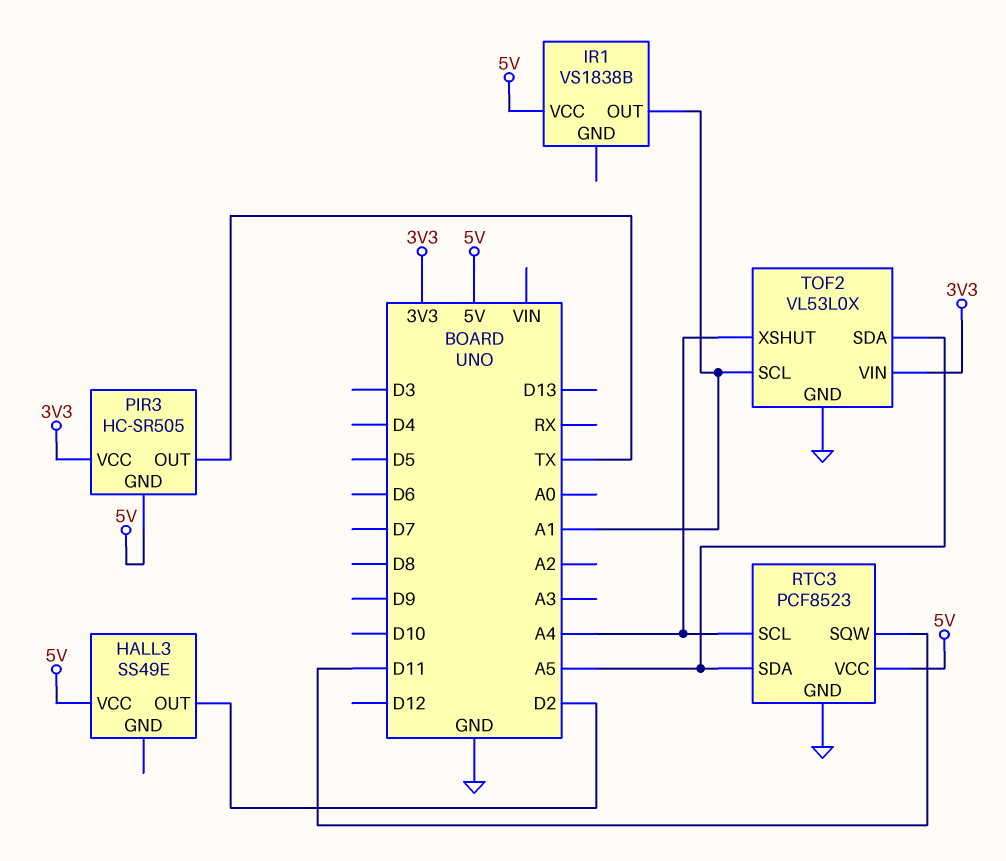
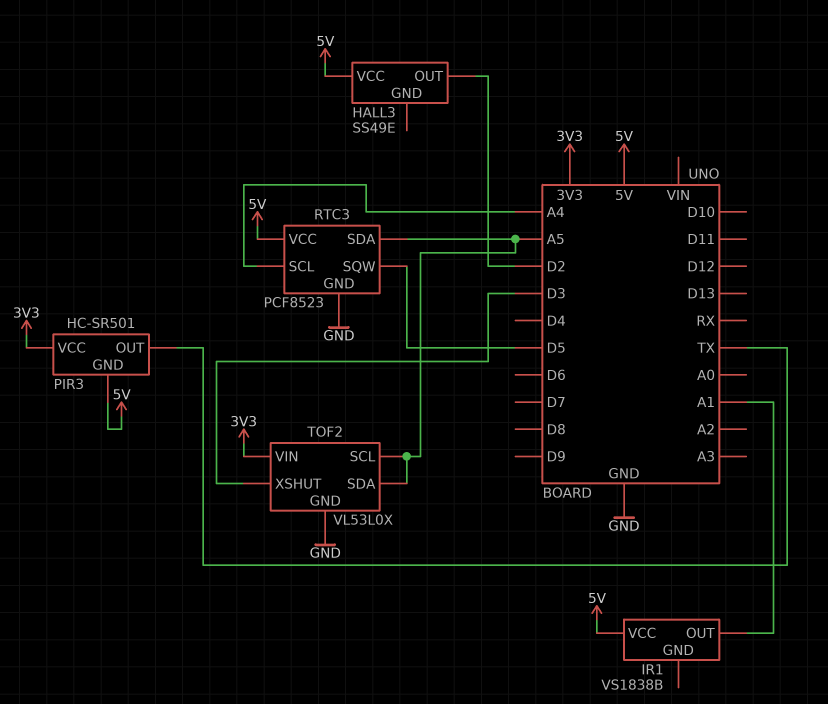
PIR3: HC-SR505 -> HC-SR501
RTC3 pin SQW: D11 -> D5
TOF2 pin SCL: A1 -> A5
TOF2 pin XSHUT: A4 -> D3

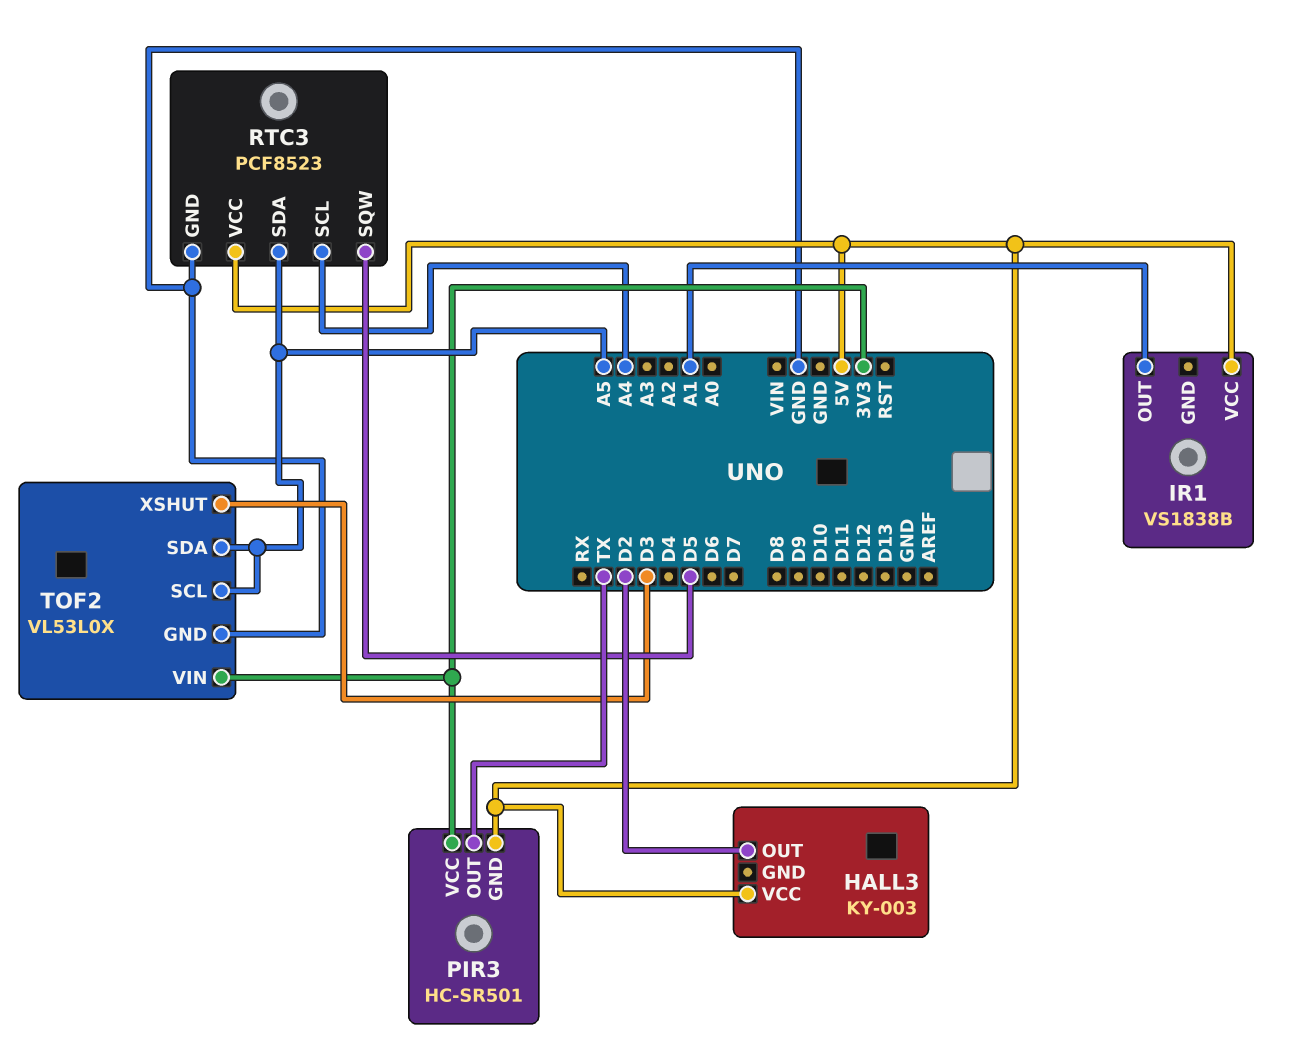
HALL3: SS49E -> KY-003

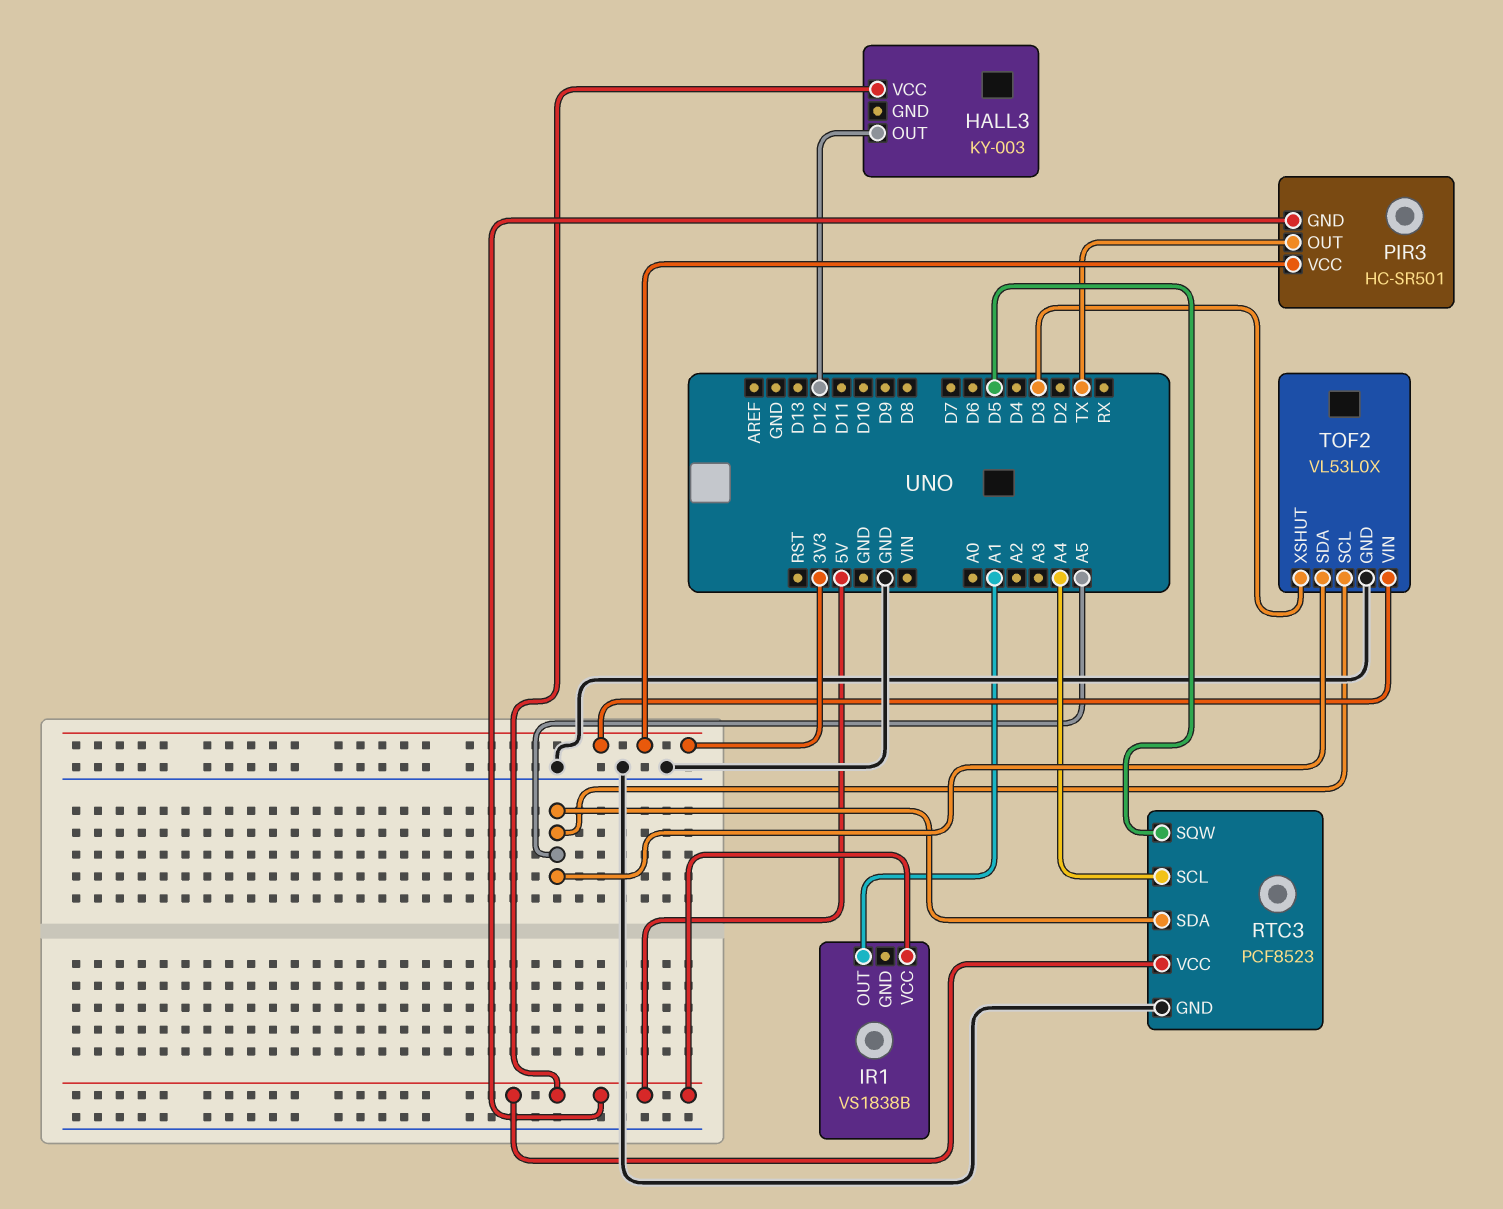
HALL3 pin OUT: D2 -> D12

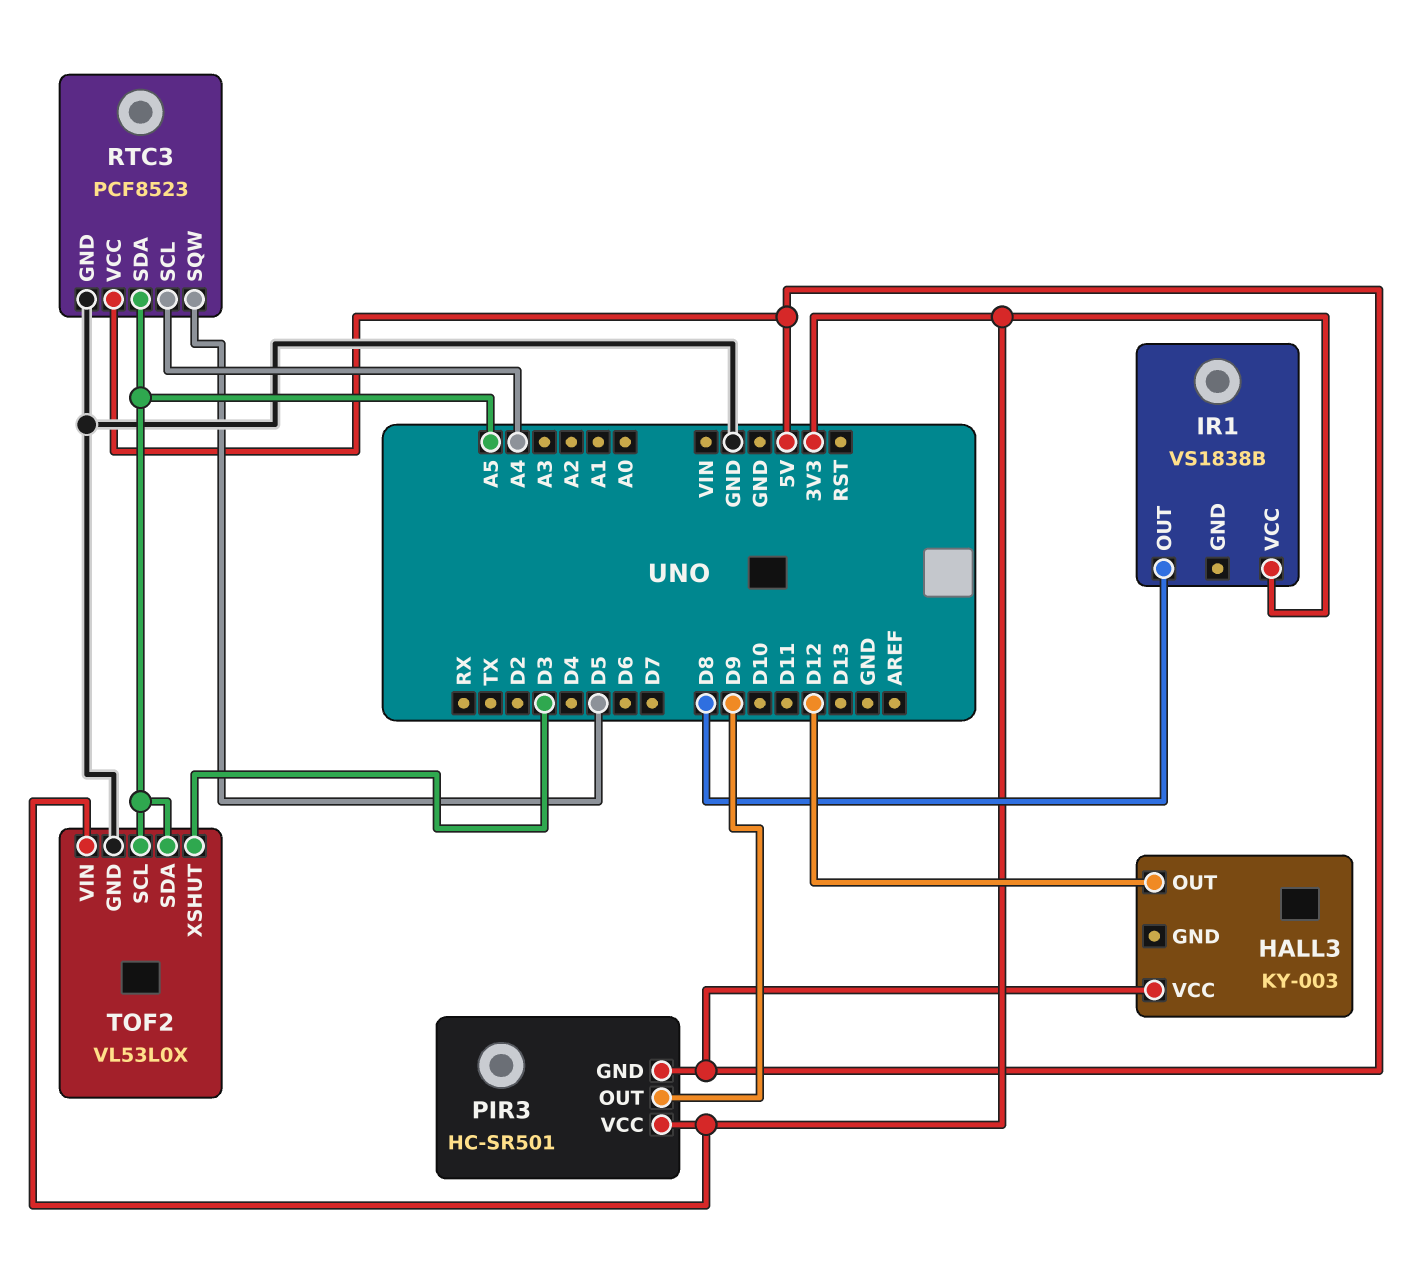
IR1 pin OUT: A1 -> D8
IR1 pin VCC: 5V -> 3V3
PIR3 pin OUT: TX -> D9

